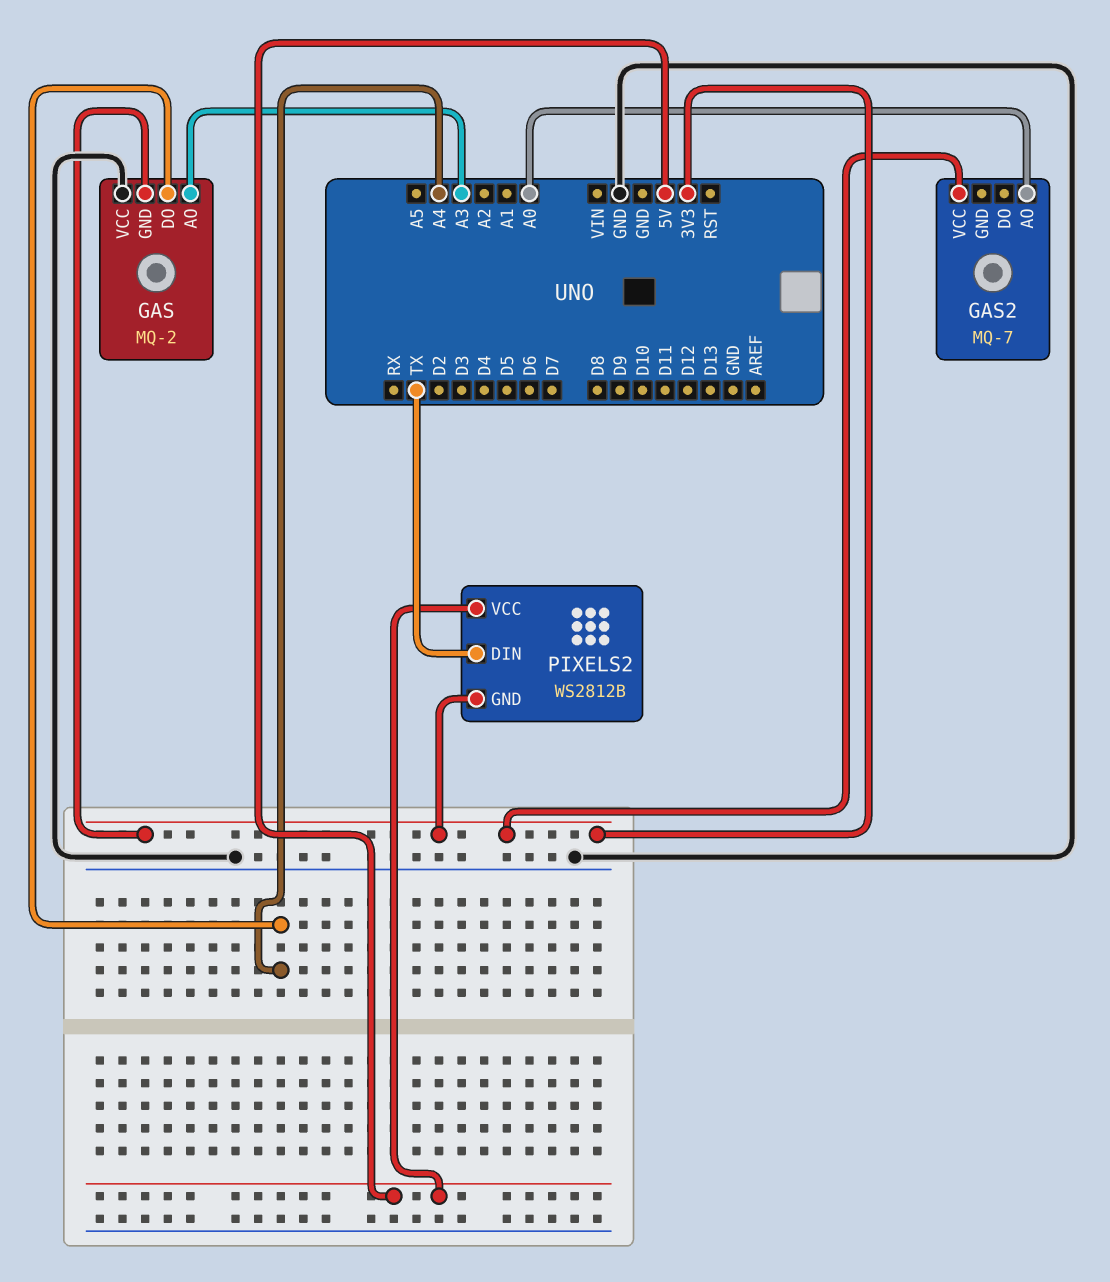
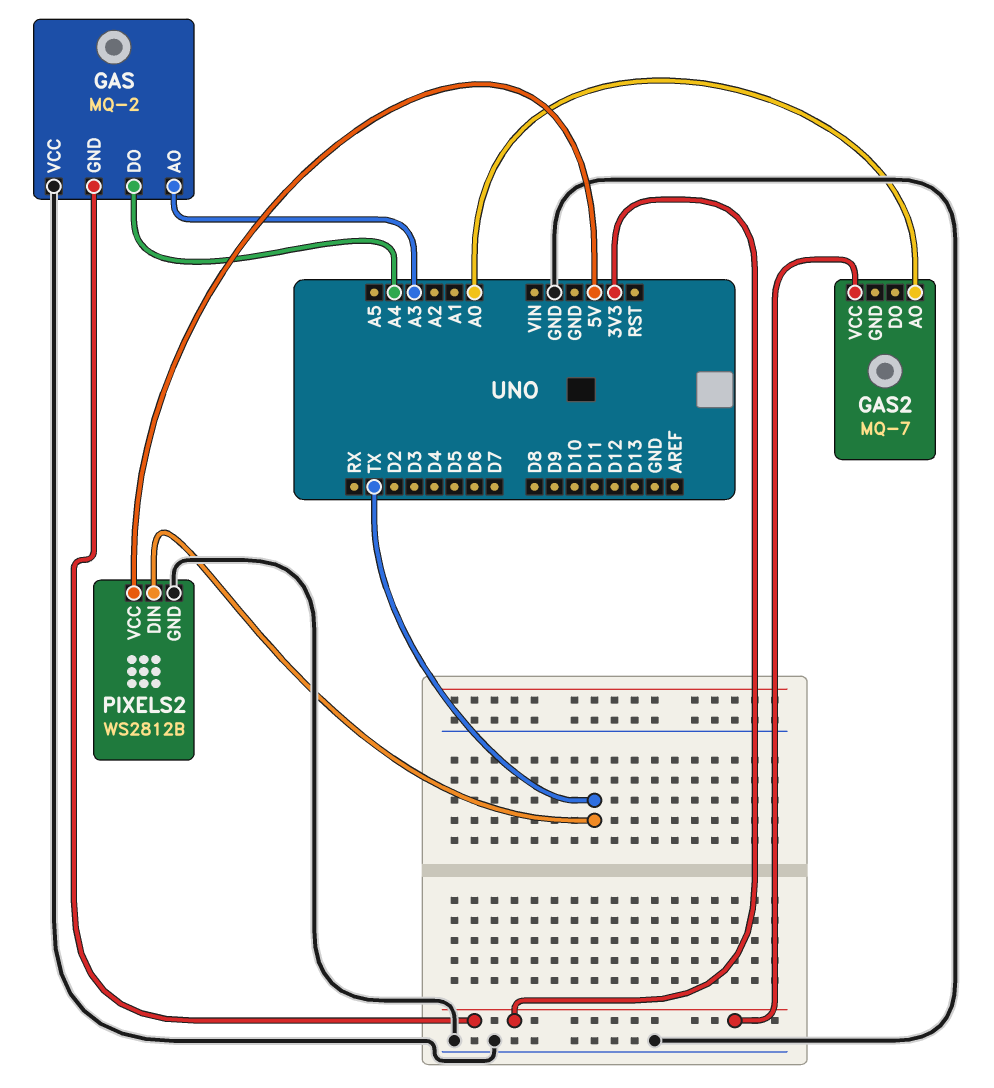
PIXELS2 pin GND: 3V3 -> GND

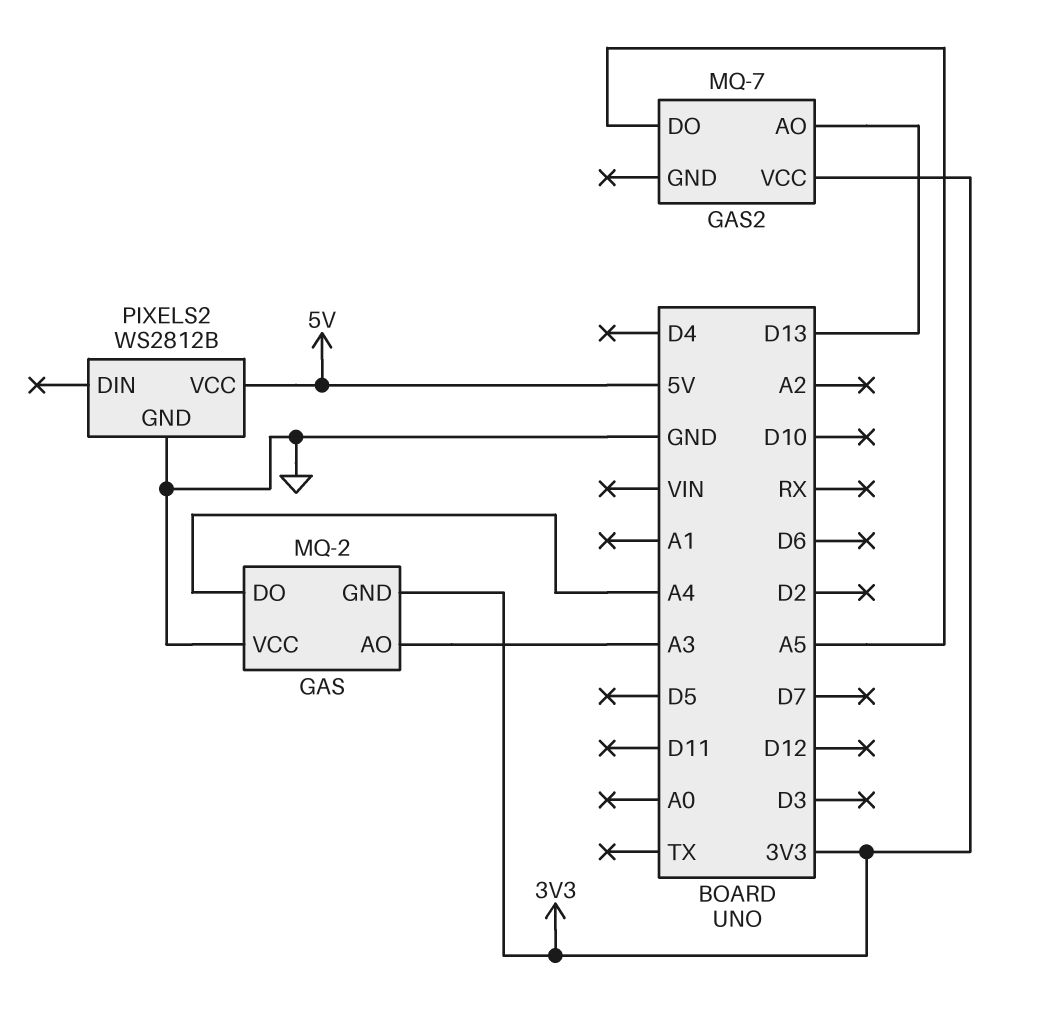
GAS2 pin AO: A0 -> D13
GAS2 pin DO: none -> A5
PIXELS2 pin DIN: TX -> none

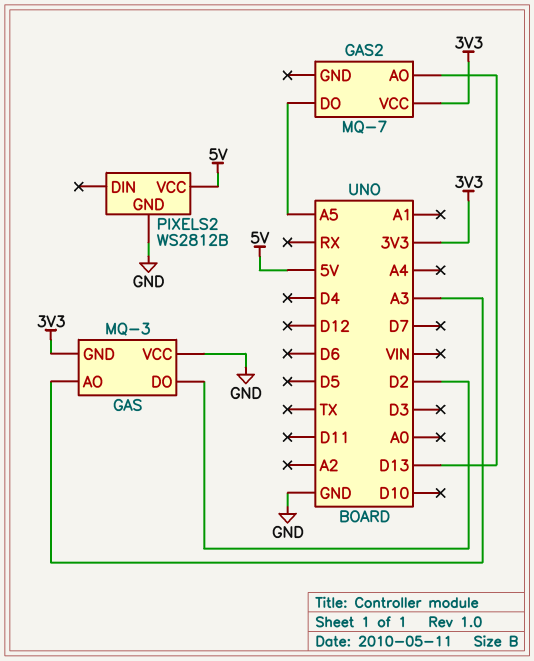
GAS: MQ-2 -> MQ-3
GAS pin DO: A4 -> D2

